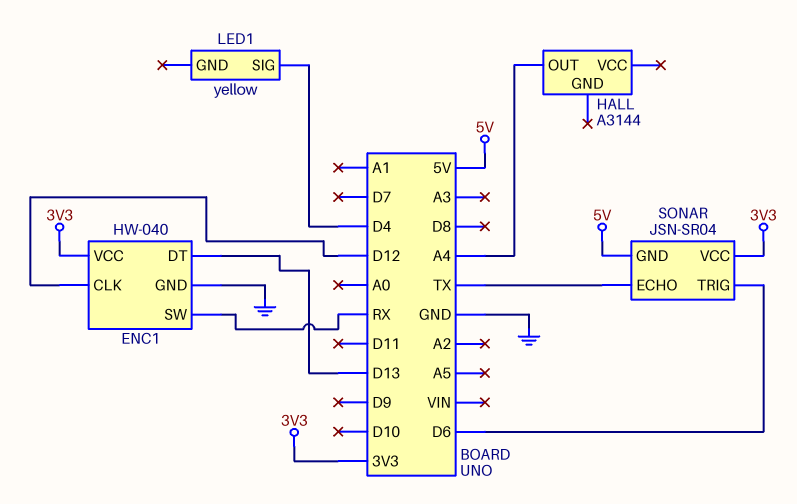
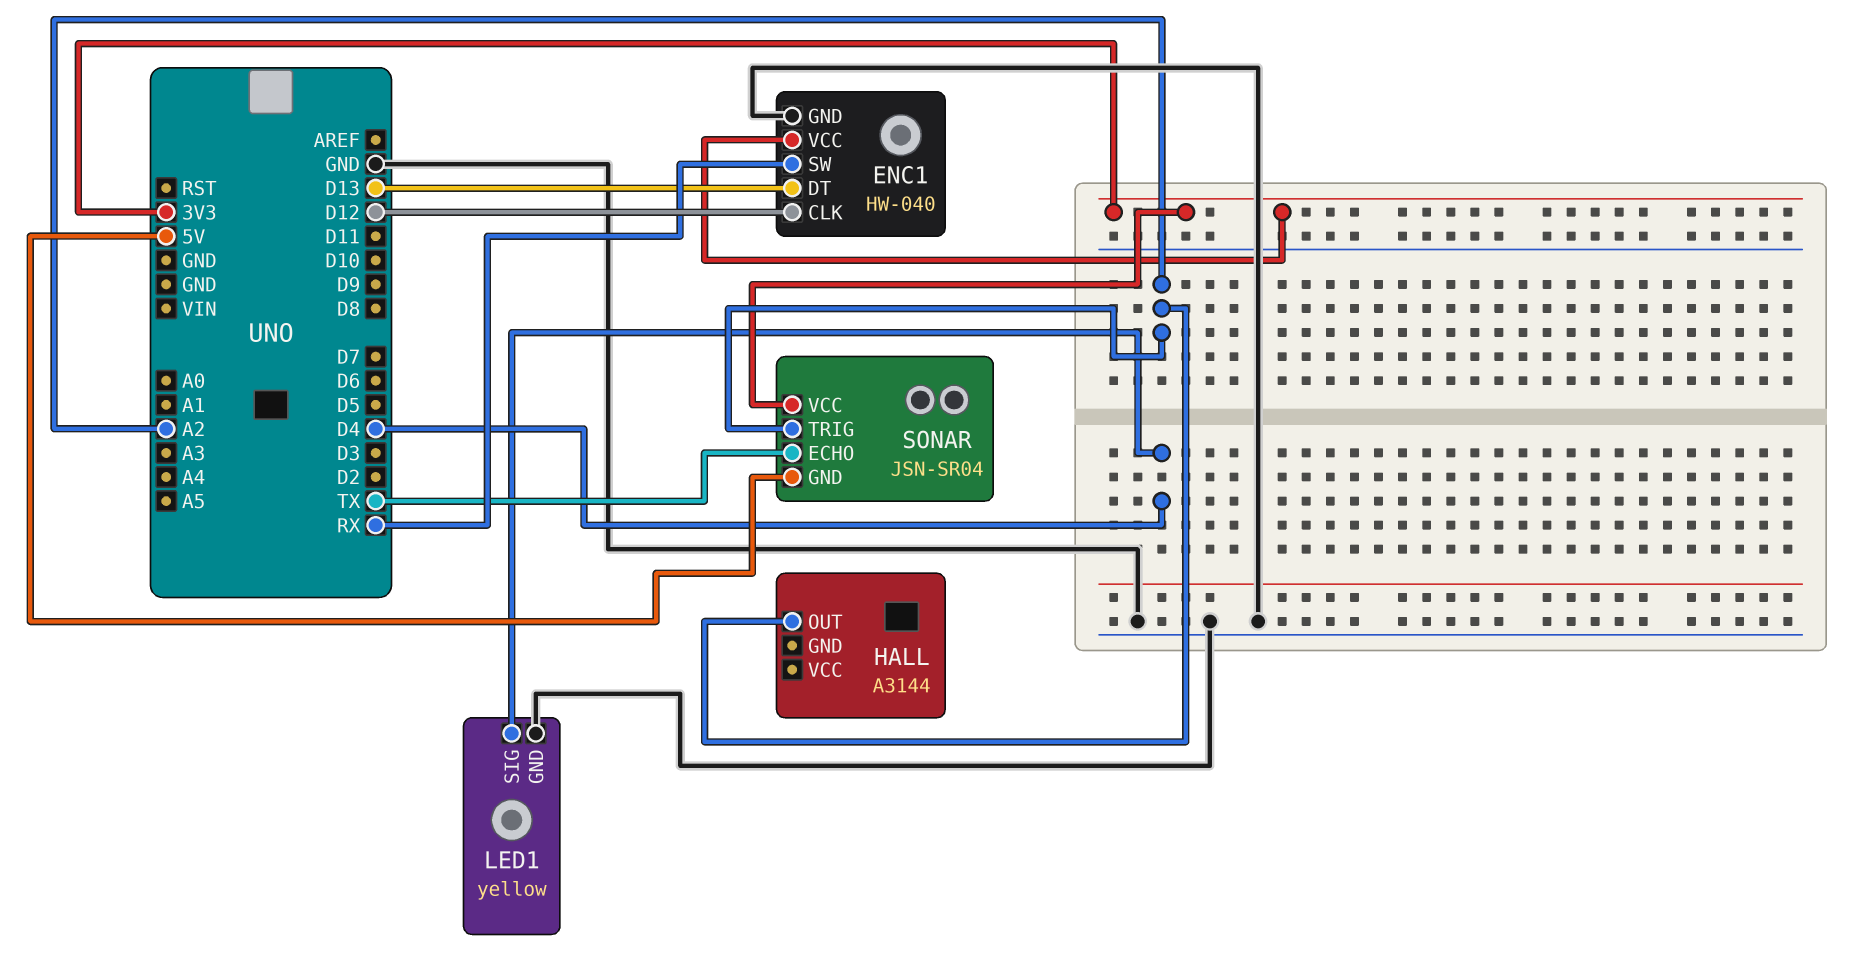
HALL pin OUT: A4 -> A2
LED1 pin GND: none -> GND
SONAR pin TRIG: D6 -> A2

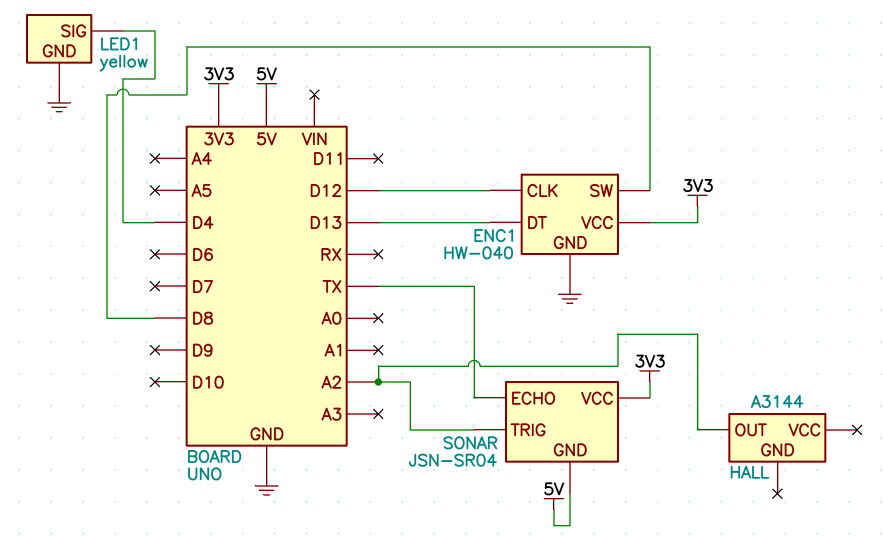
ENC1 pin SW: RX -> D8

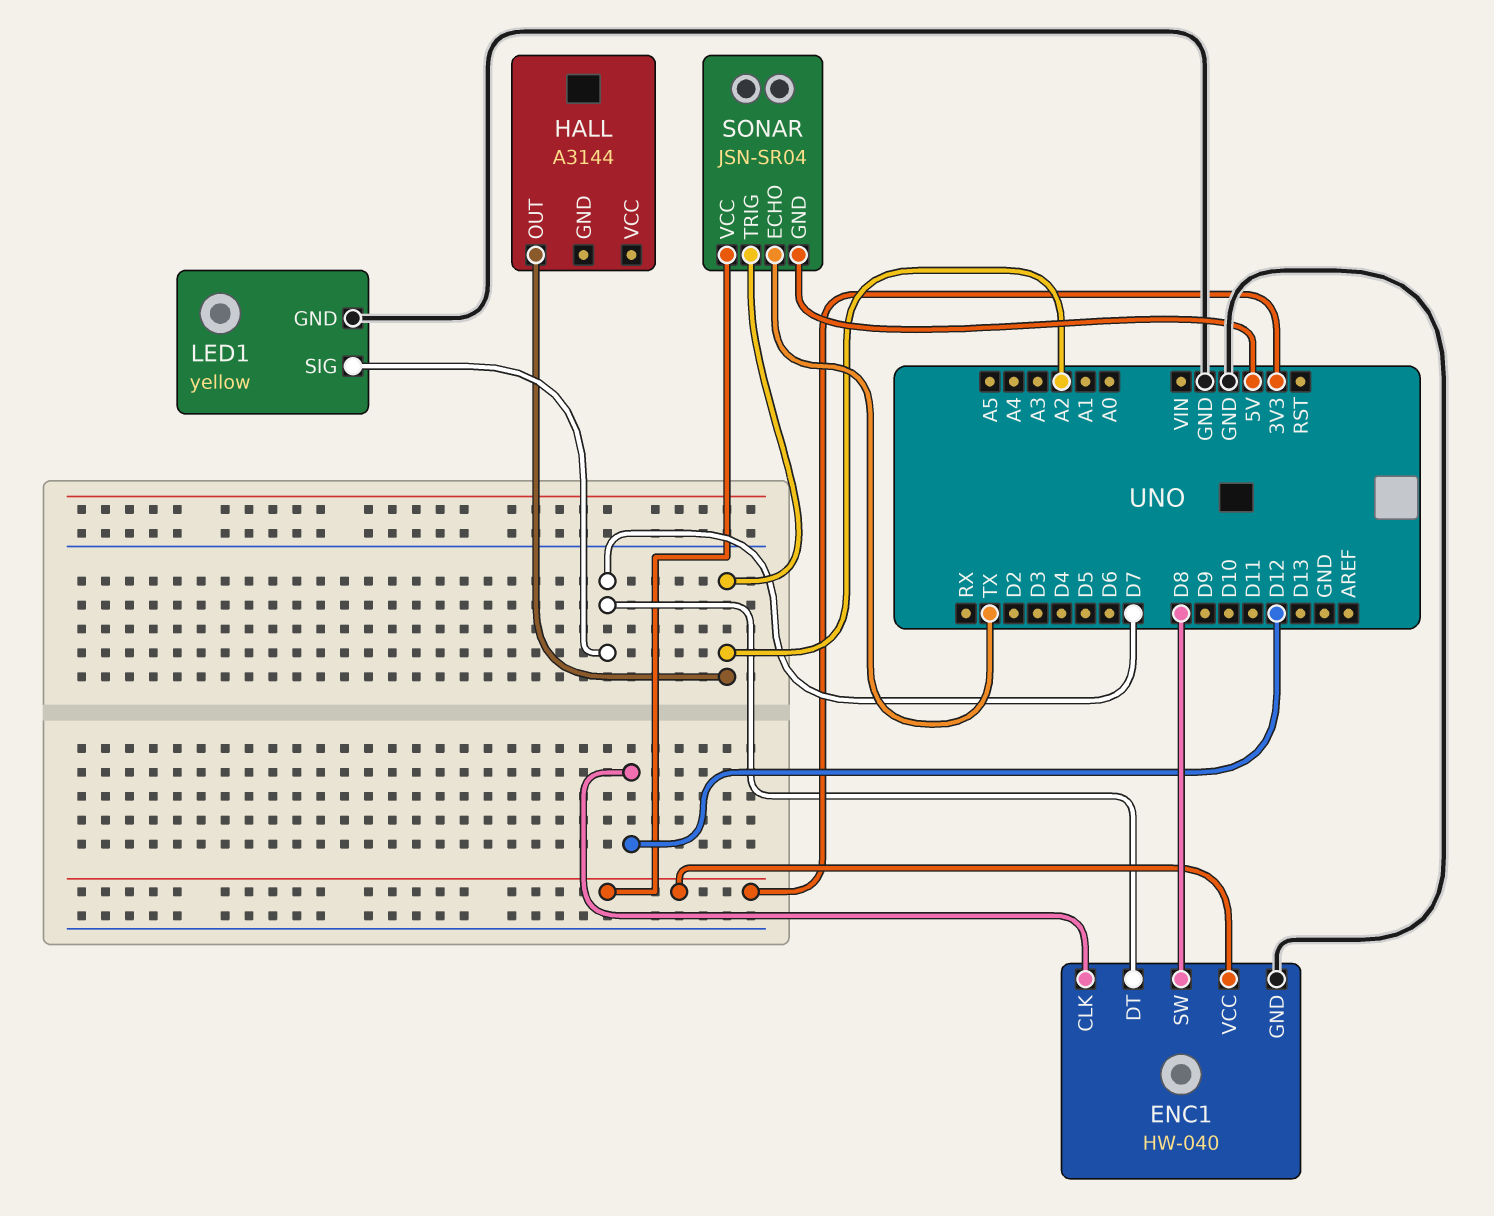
ENC1 pin DT: D13 -> D7
LED1 pin SIG: D4 -> D7

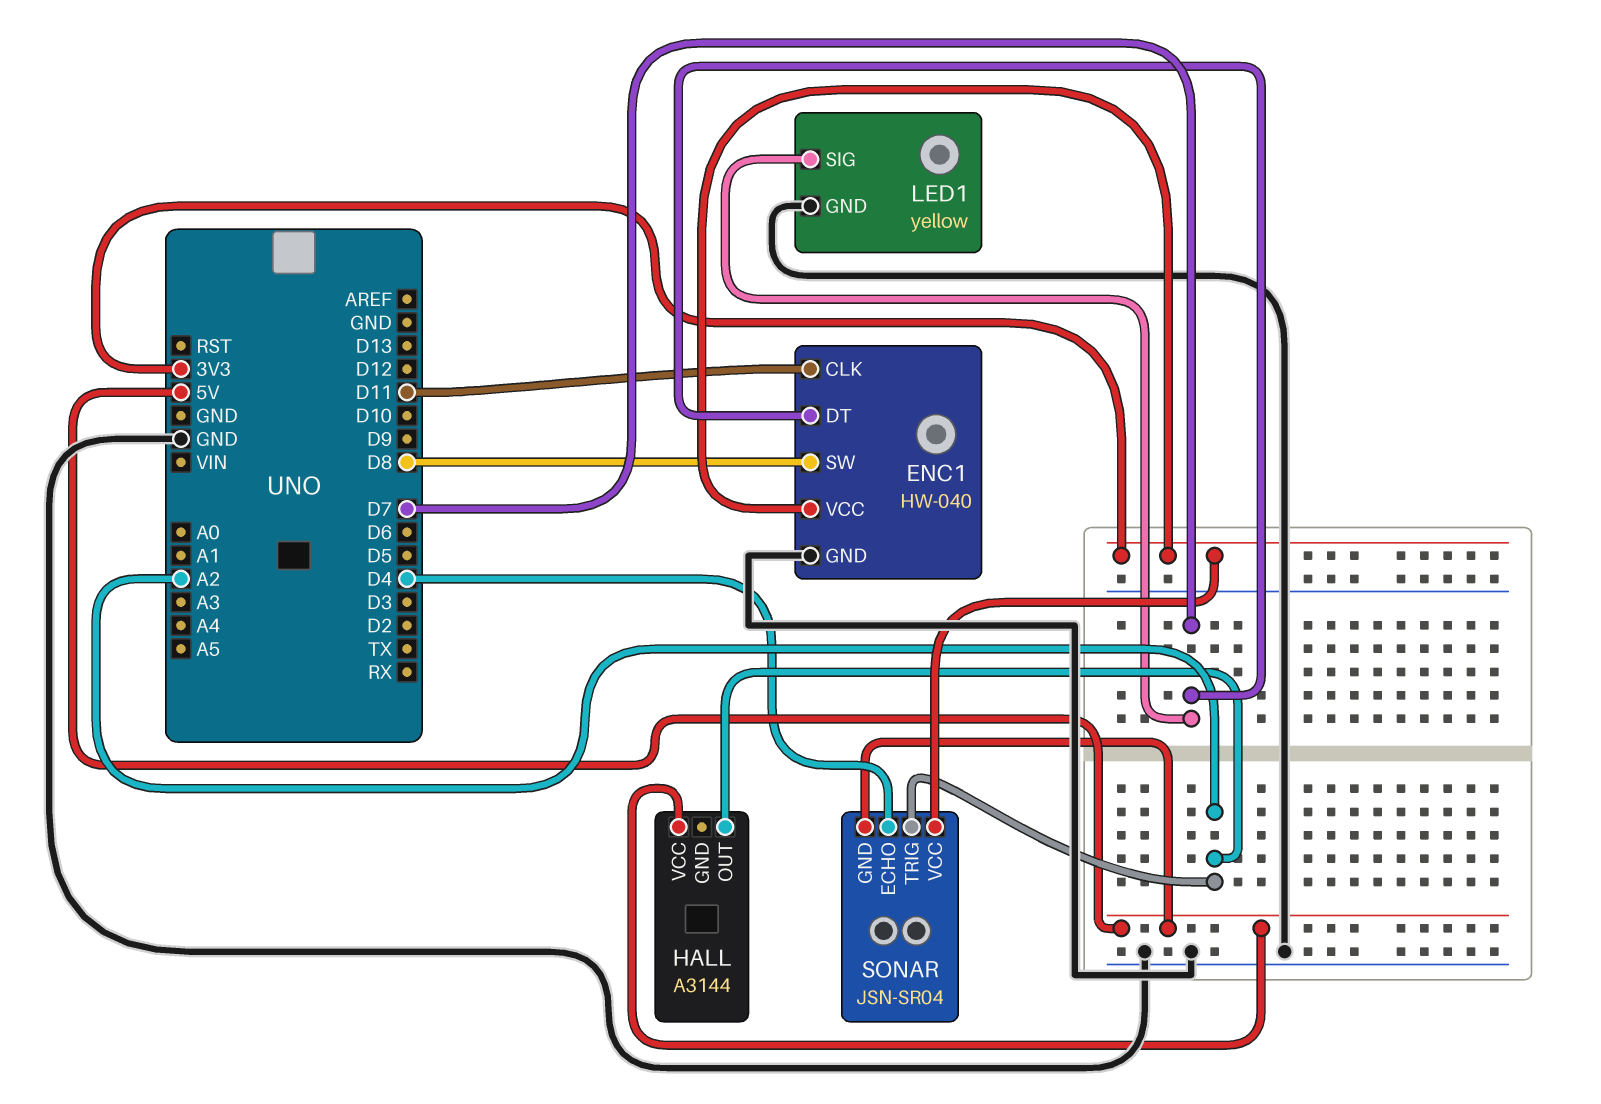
ENC1 pin CLK: D12 -> D11
HALL pin VCC: none -> 5V
SONAR pin ECHO: TX -> D4

